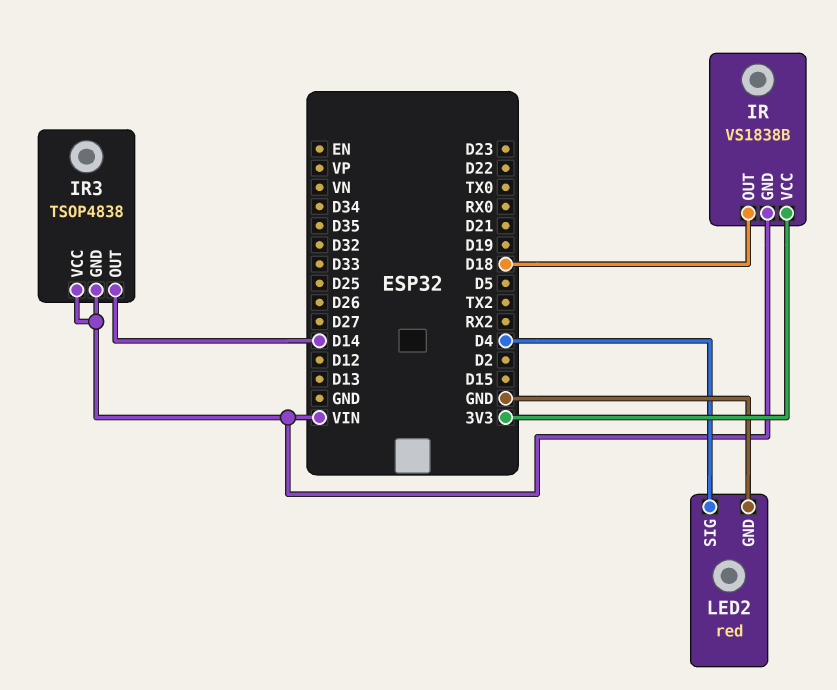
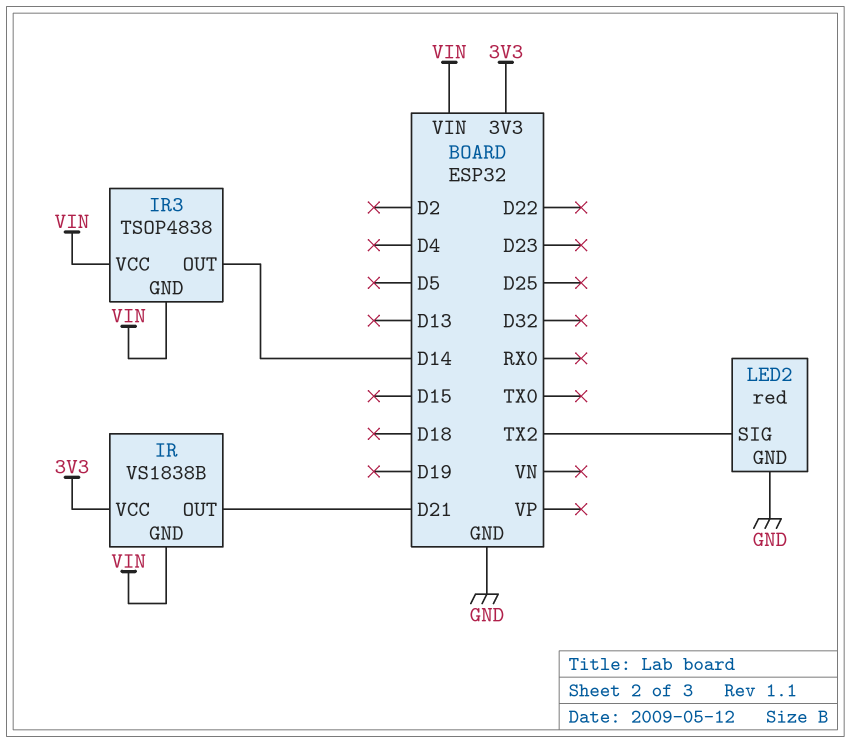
IR pin OUT: D18 -> D21
LED2 pin SIG: D4 -> TX2

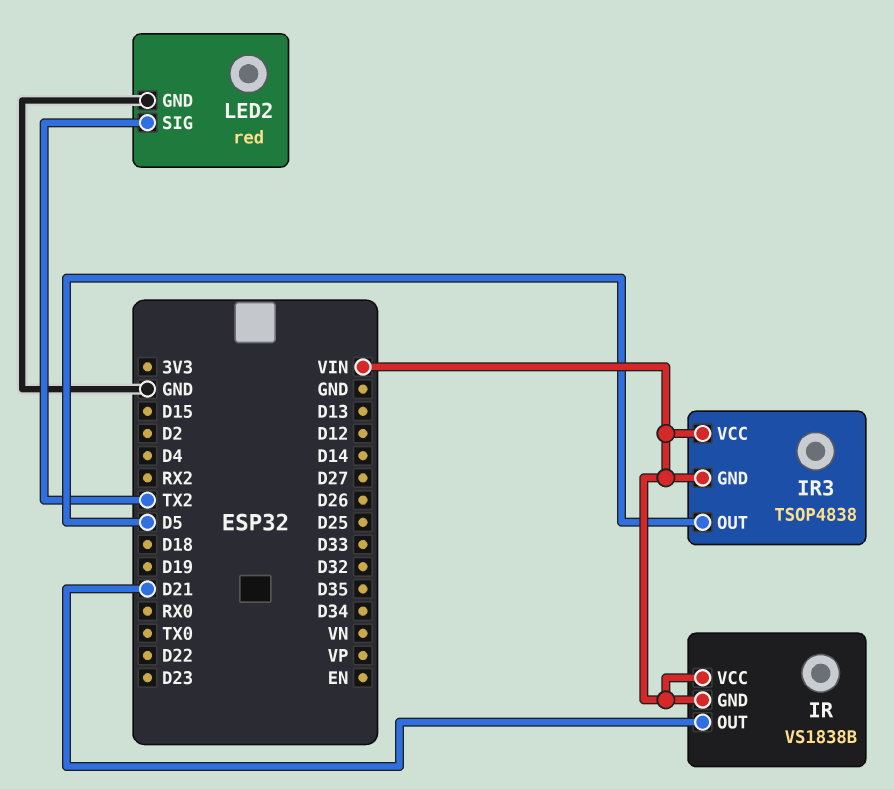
IR pin VCC: 3V3 -> VIN
IR3 pin OUT: D14 -> D5

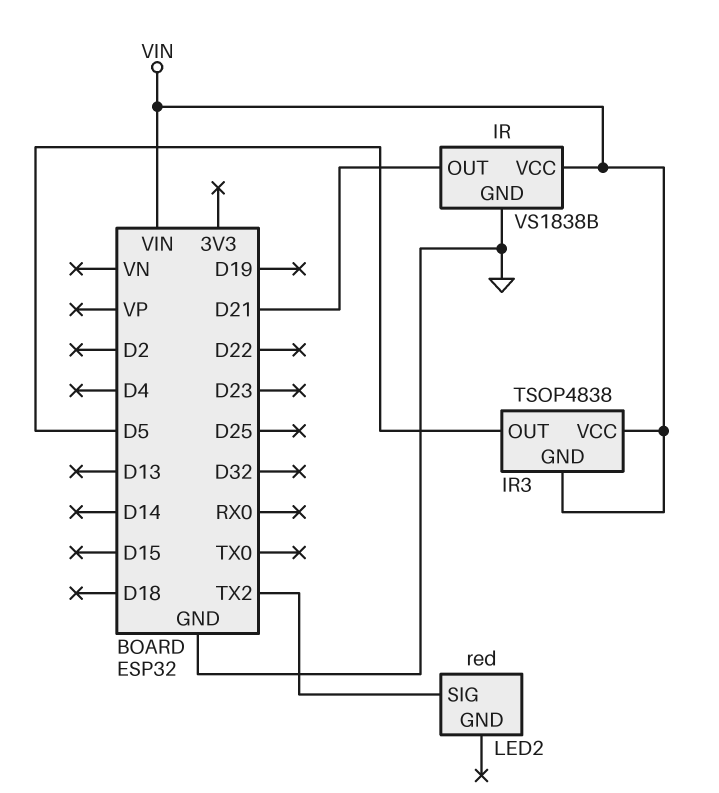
IR pin GND: VIN -> GND
LED2 pin GND: GND -> none

